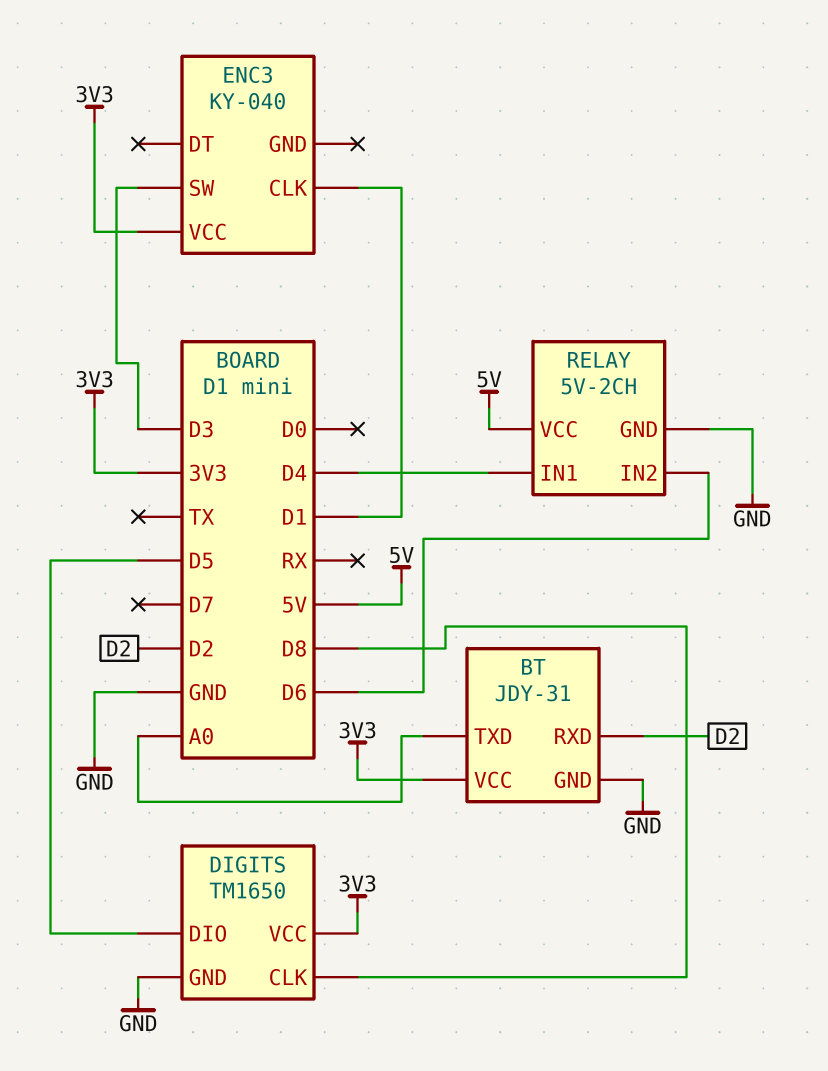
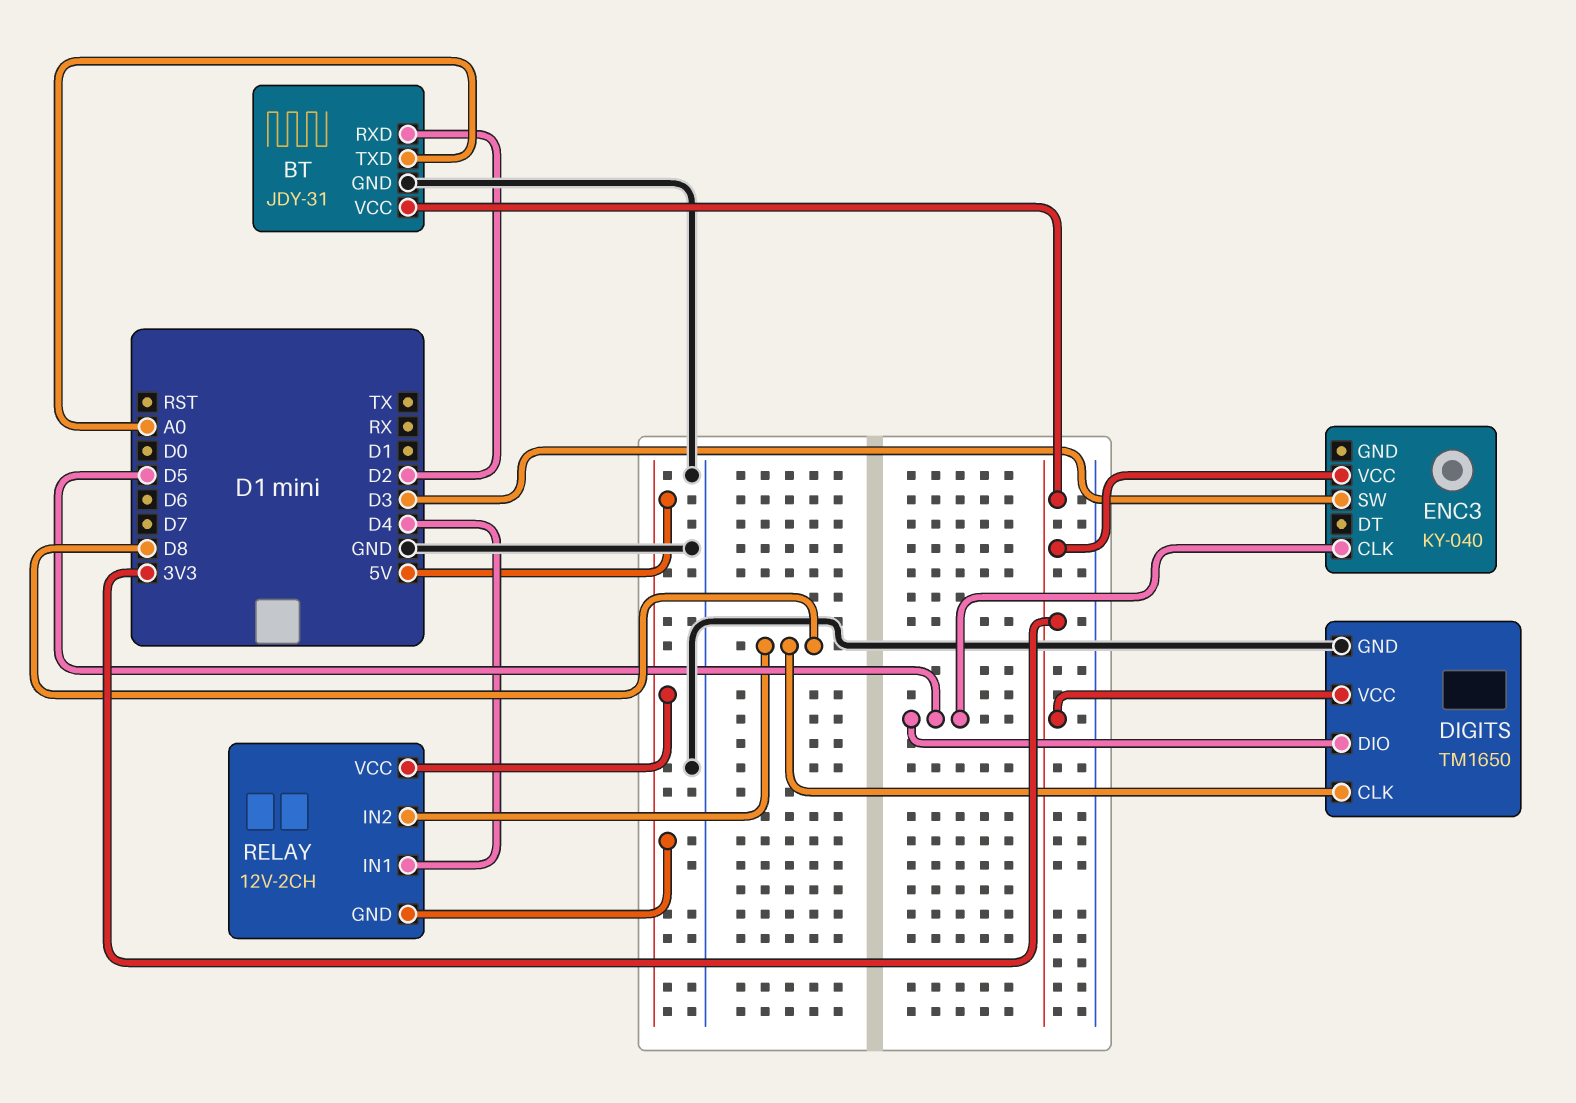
ENC3 pin CLK: D1 -> D5
RELAY: 5V-2CH -> 12V-2CH
RELAY pin GND: GND -> 5V
RELAY pin IN2: D6 -> D8

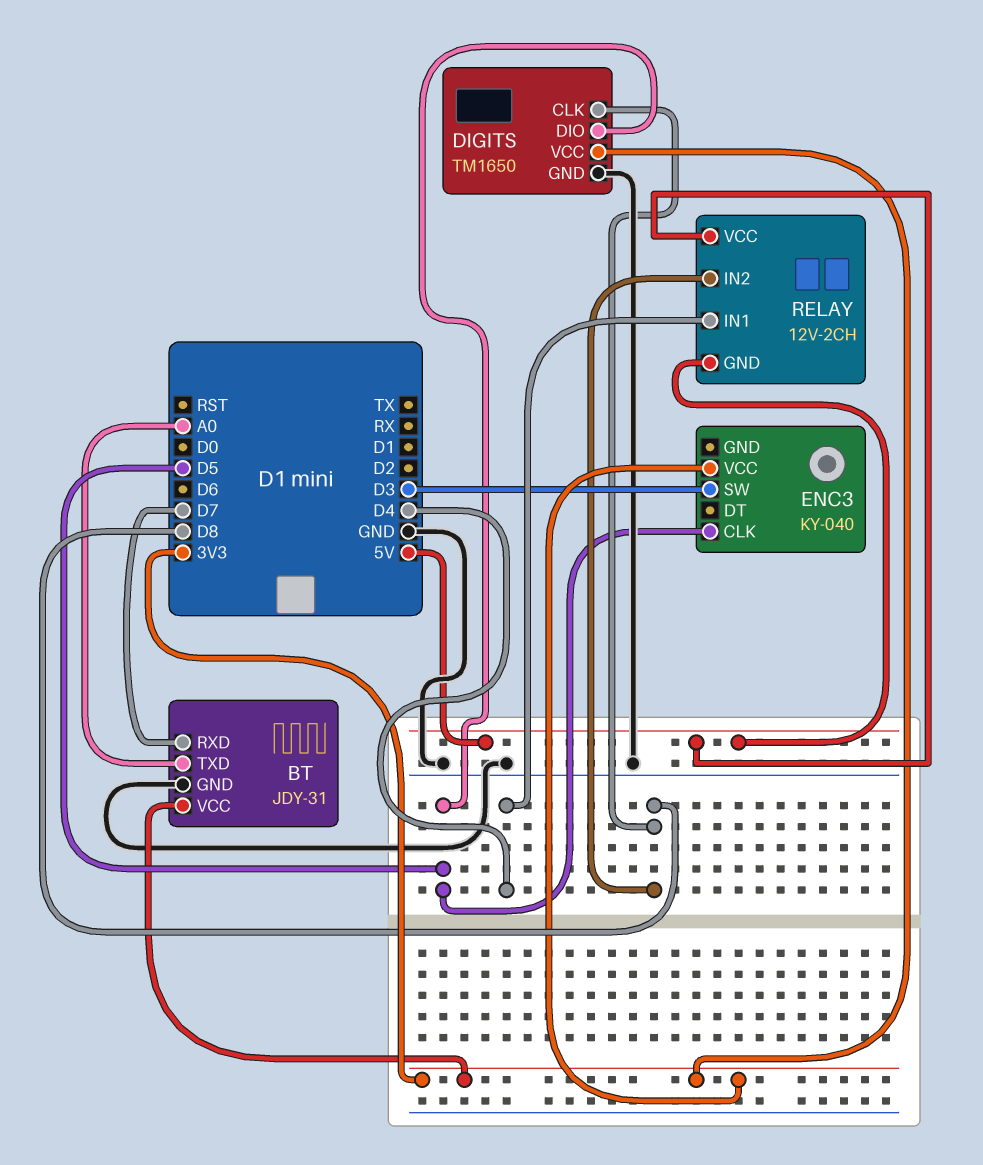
BT pin RXD: D2 -> D7

